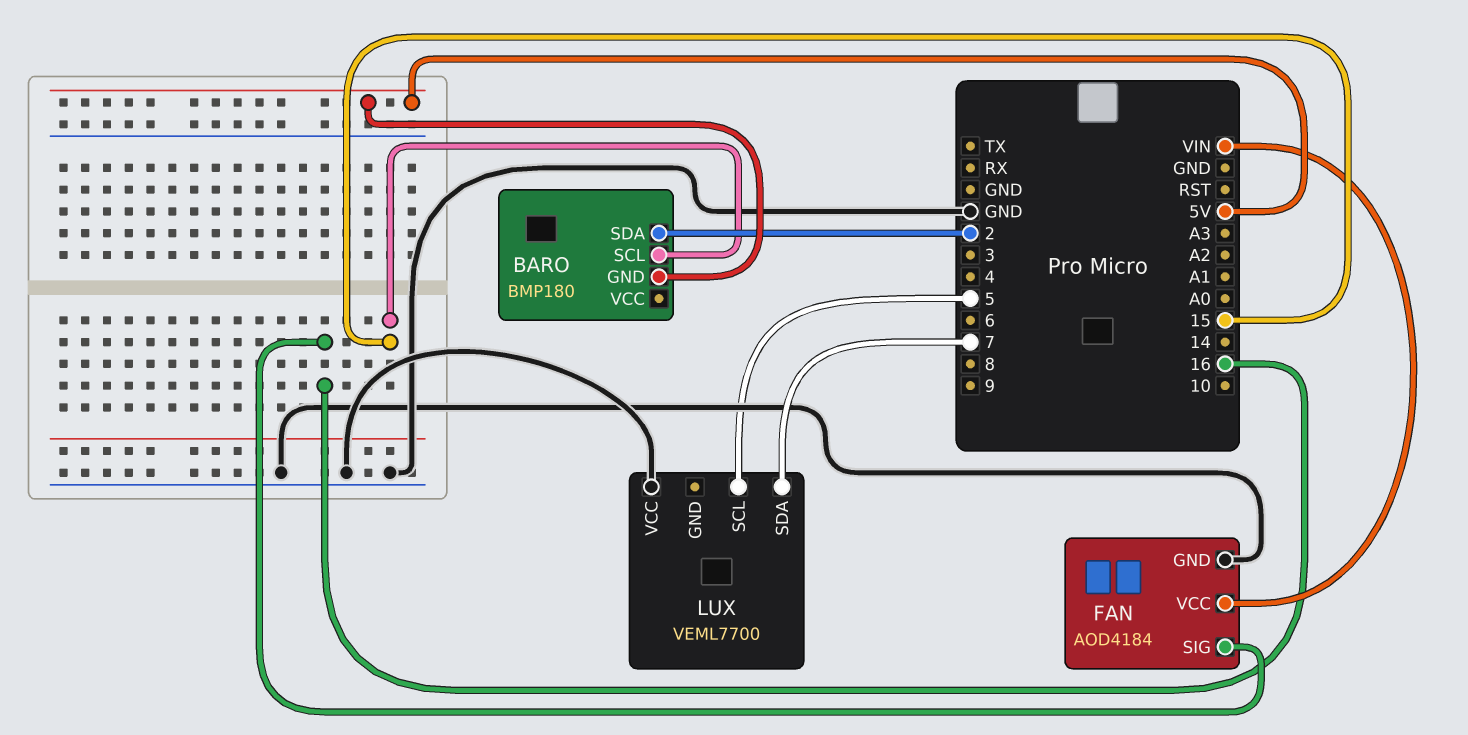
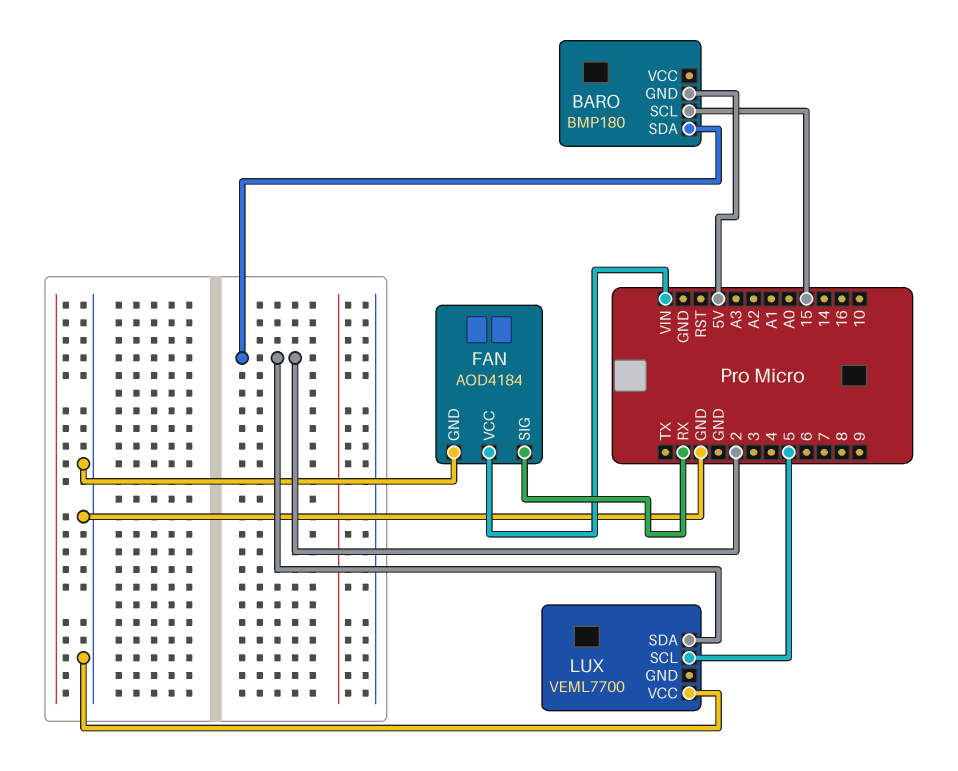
FAN pin SIG: 16 -> RX
LUX pin SDA: 7 -> 2

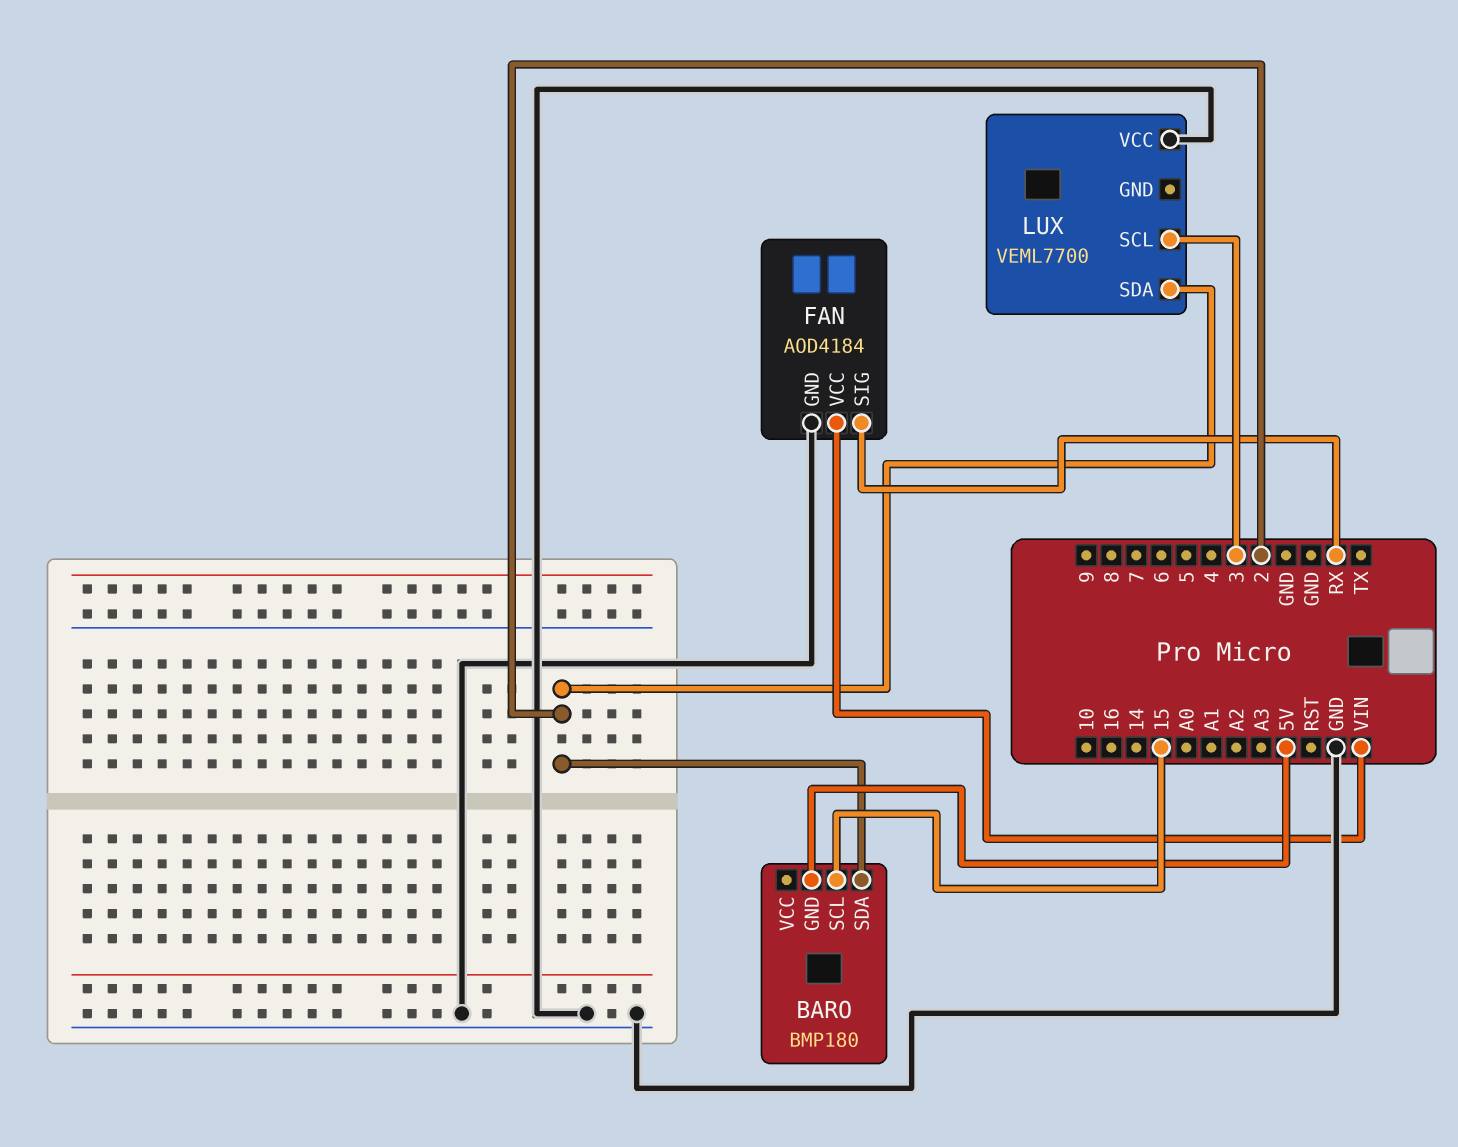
LUX pin SCL: 5 -> 3

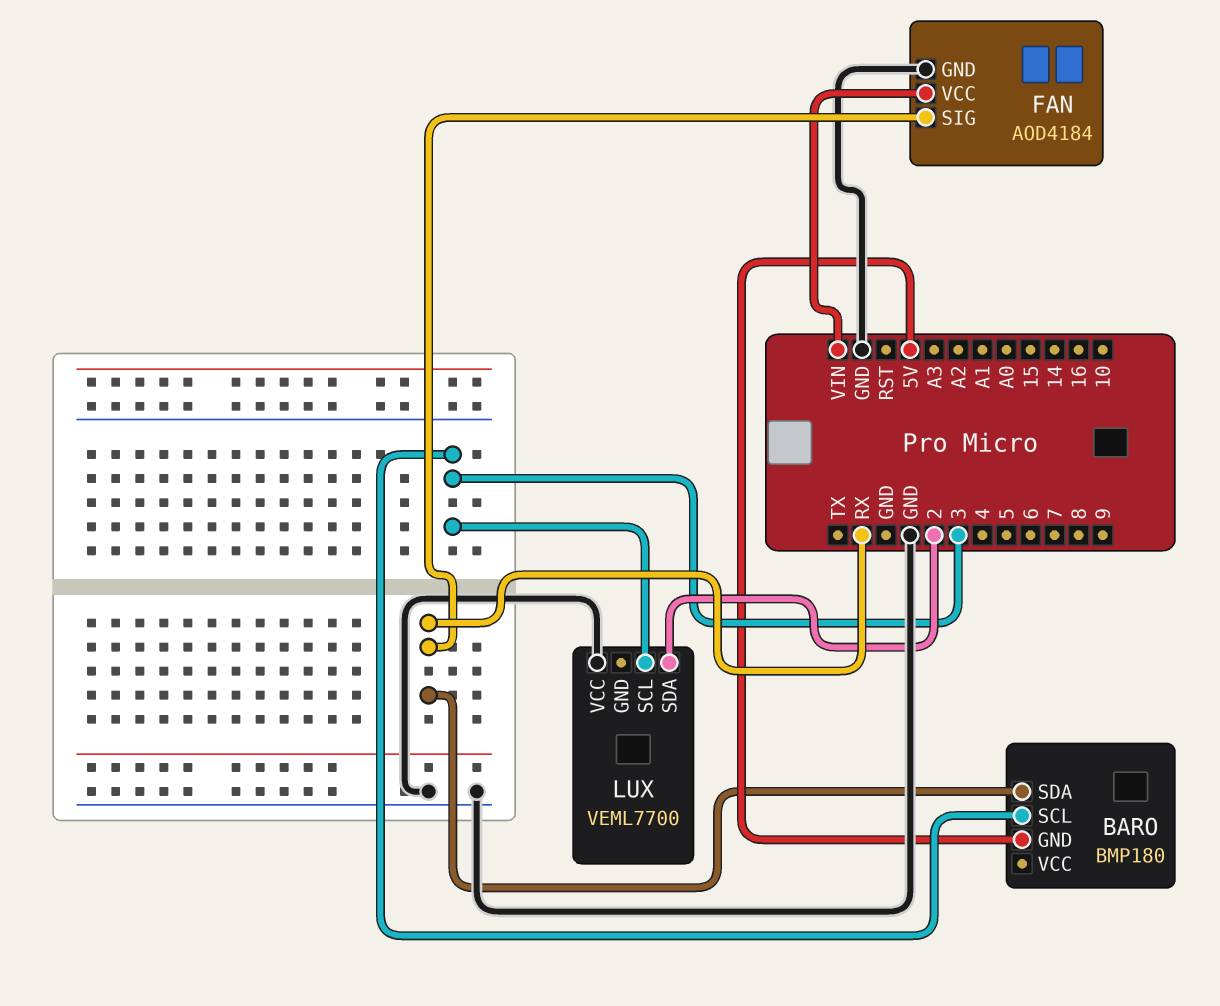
BARO pin SCL: 15 -> 3
BARO pin SDA: 2 -> RX

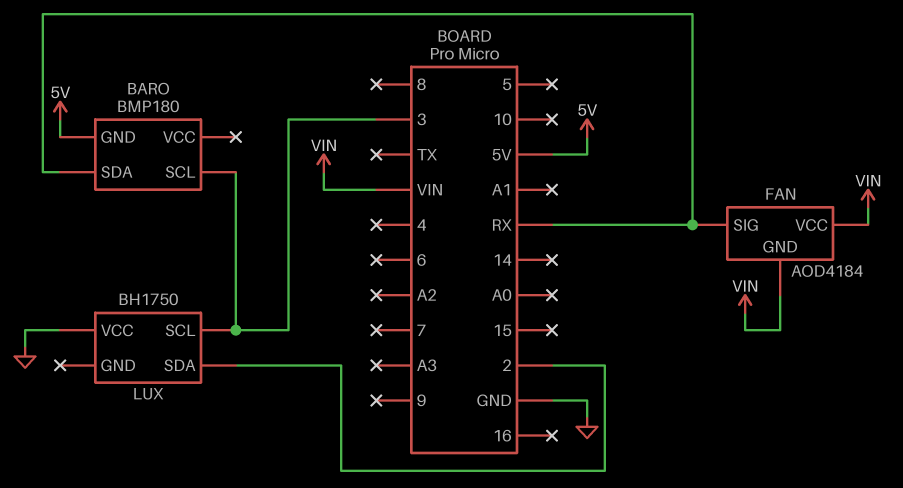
FAN pin GND: GND -> VIN
LUX: VEML7700 -> BH1750

